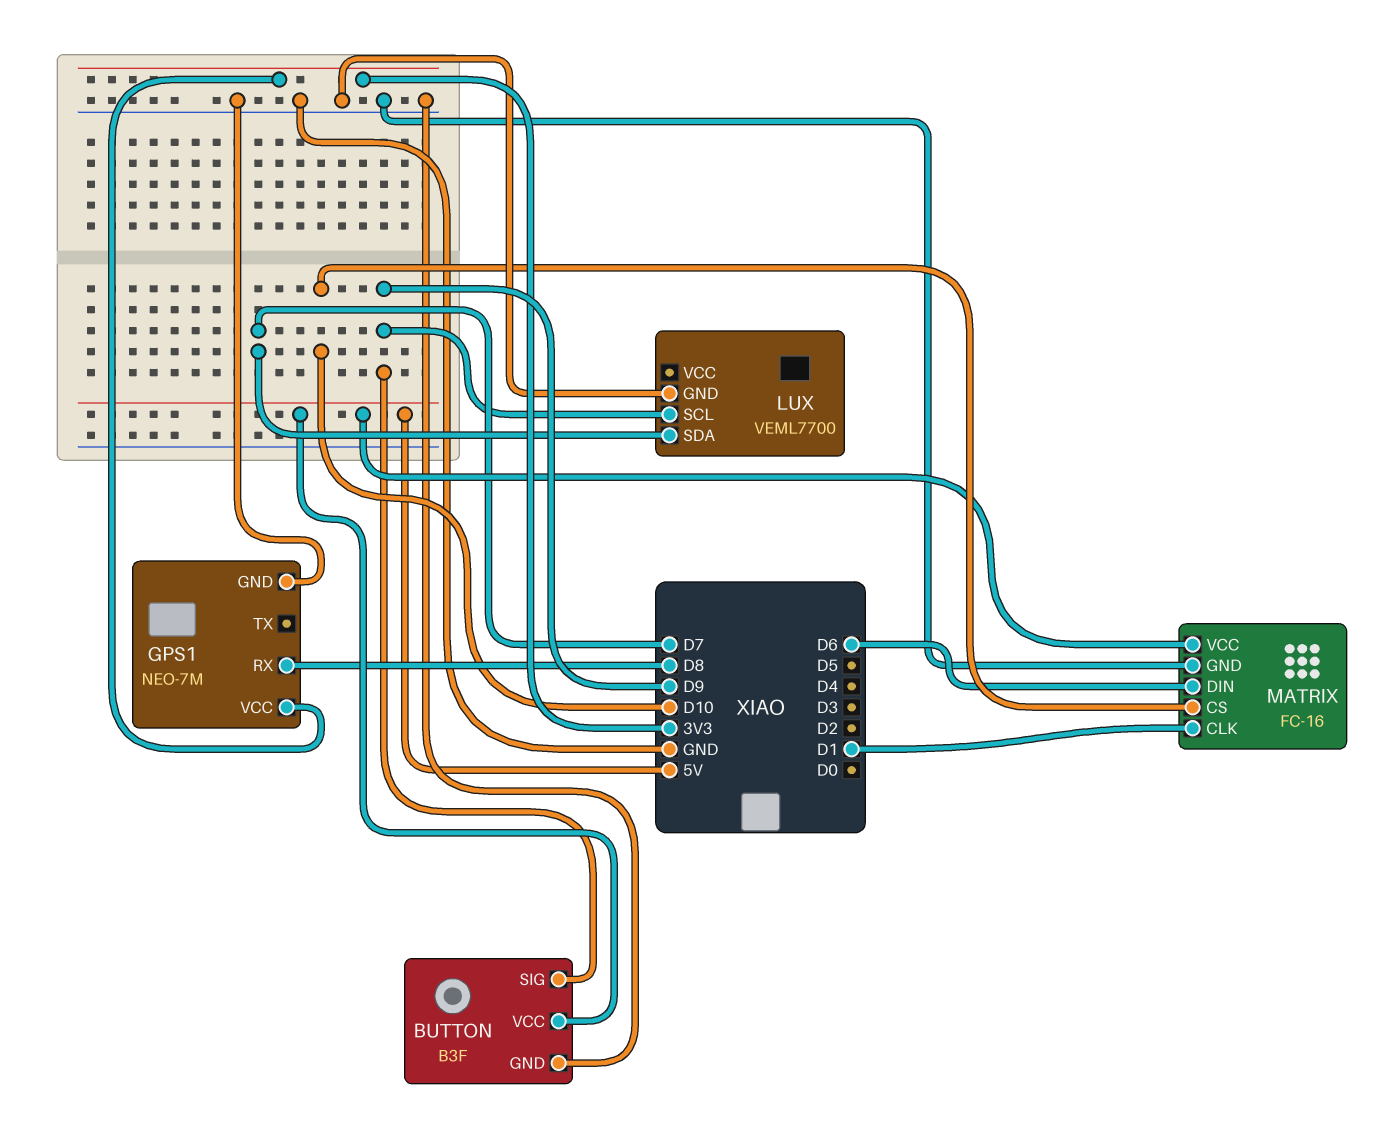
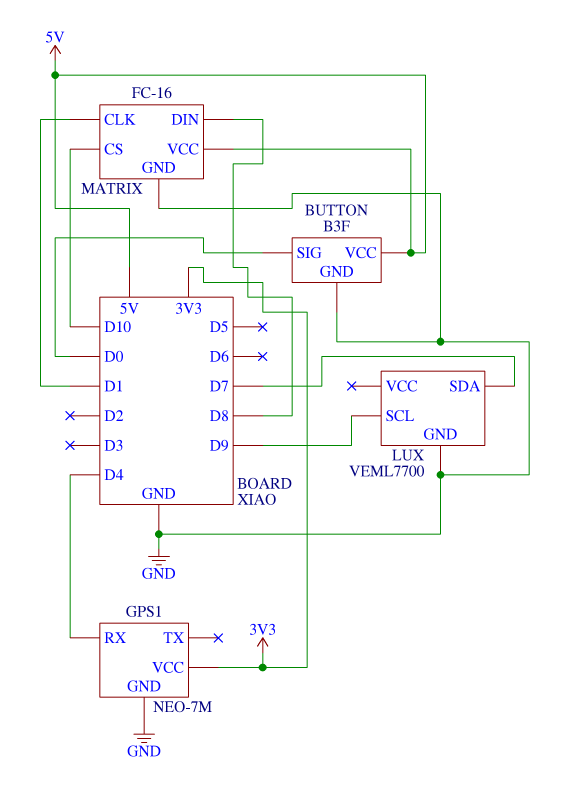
BUTTON pin SIG: D9 -> D0
GPS1 pin RX: D8 -> D4
MATRIX pin DIN: D6 -> D8

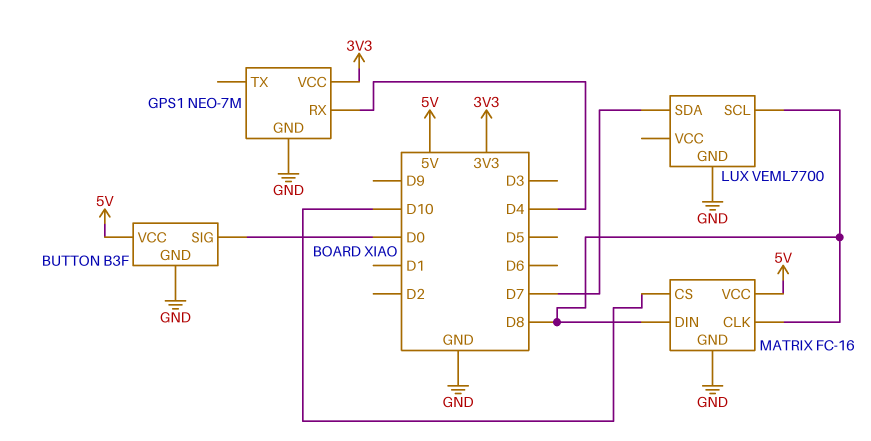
LUX pin SCL: D9 -> D8
MATRIX pin CLK: D1 -> D8

